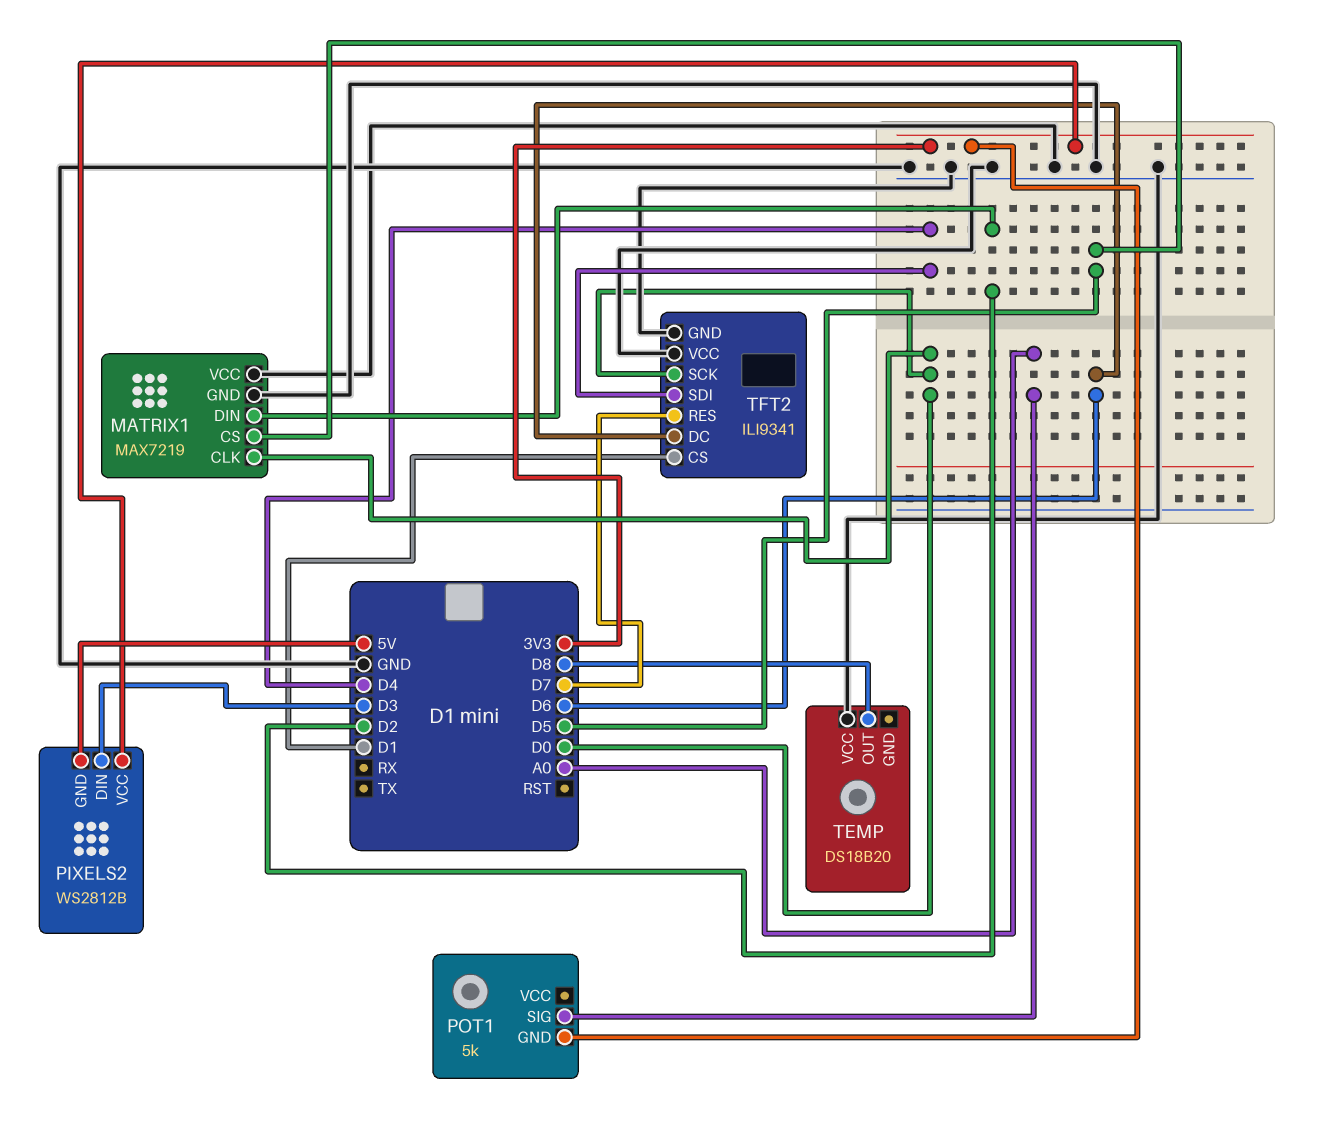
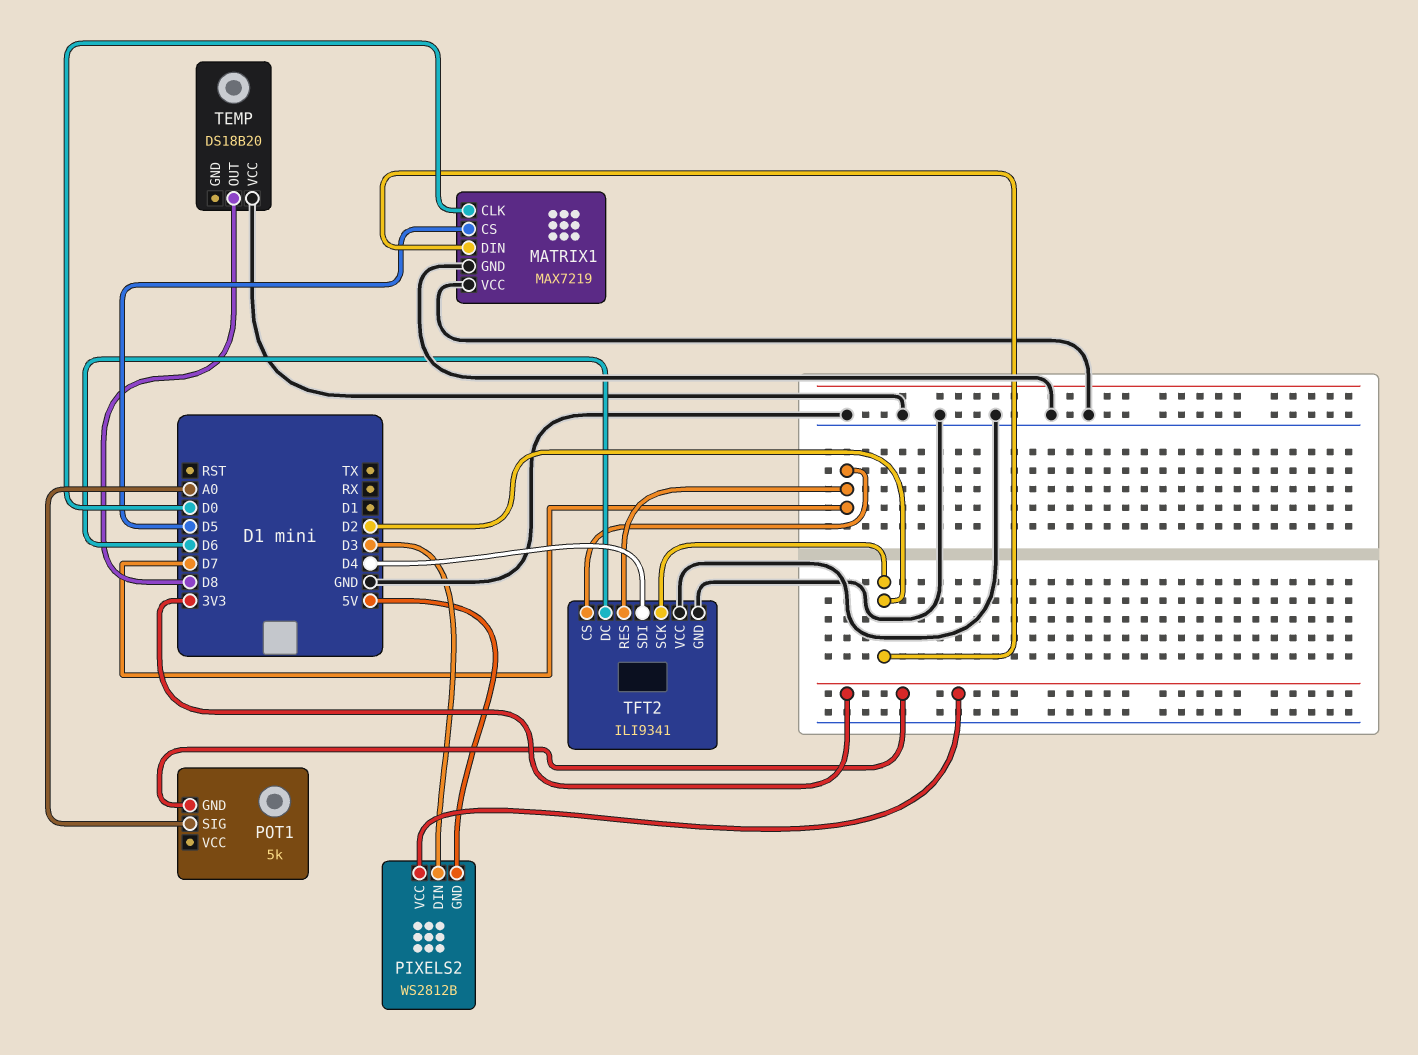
TFT2 pin CS: D1 -> D7
TFT2 pin SCK: D0 -> D2

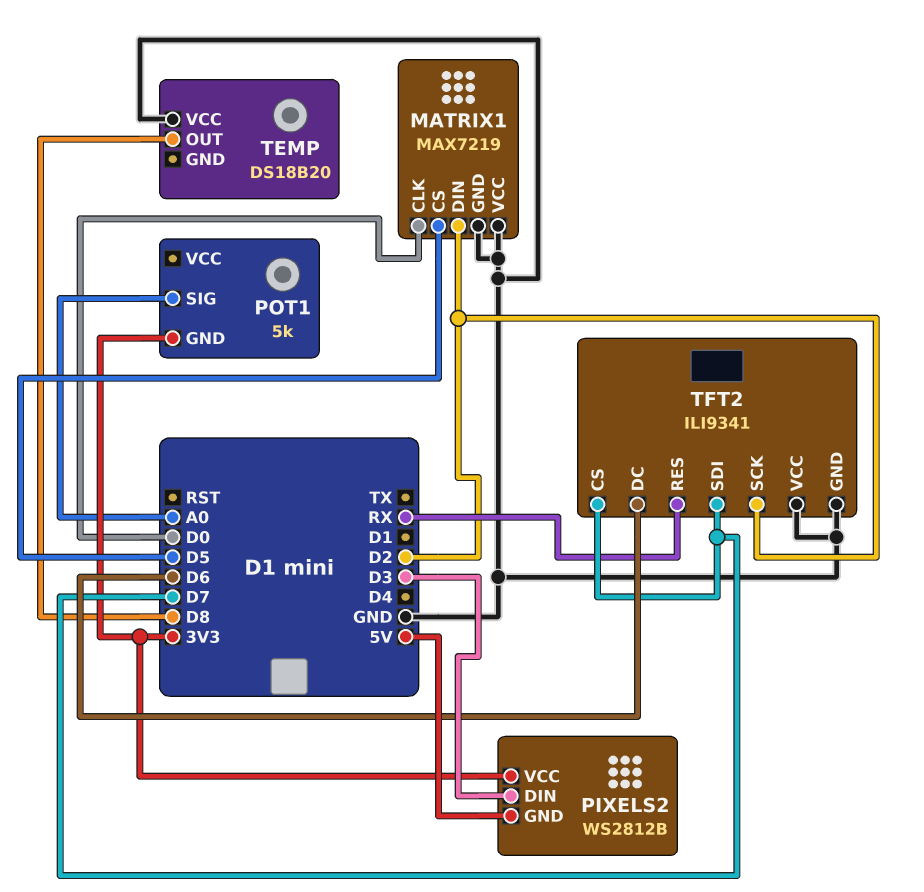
TFT2 pin RES: D7 -> RX
TFT2 pin SDI: D4 -> D7

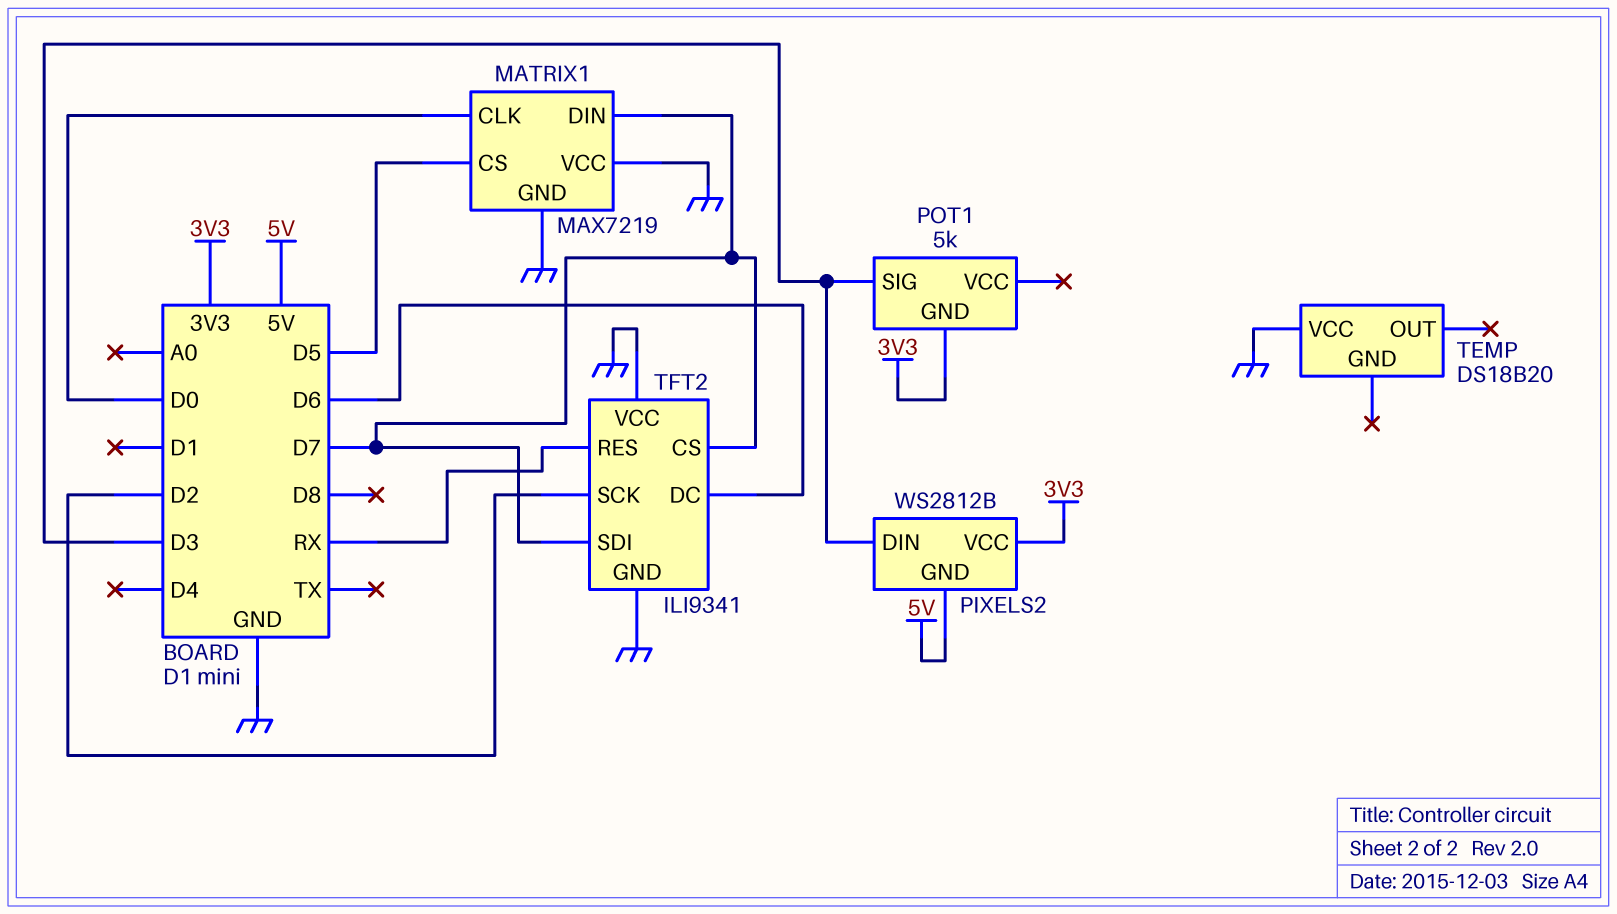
MATRIX1 pin DIN: D2 -> D7
POT1 pin SIG: A0 -> D3
TEMP pin OUT: D8 -> none

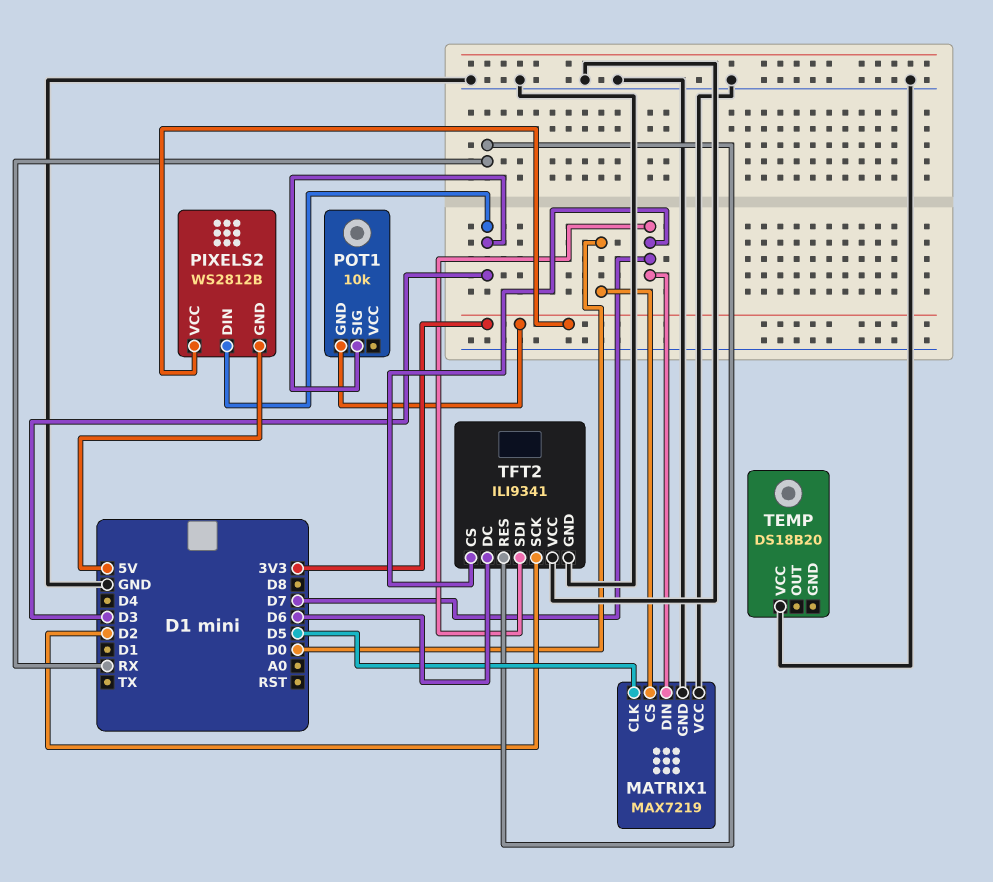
MATRIX1 pin CLK: D0 -> D5
MATRIX1 pin CS: D5 -> D0
POT1: 5k -> 10k

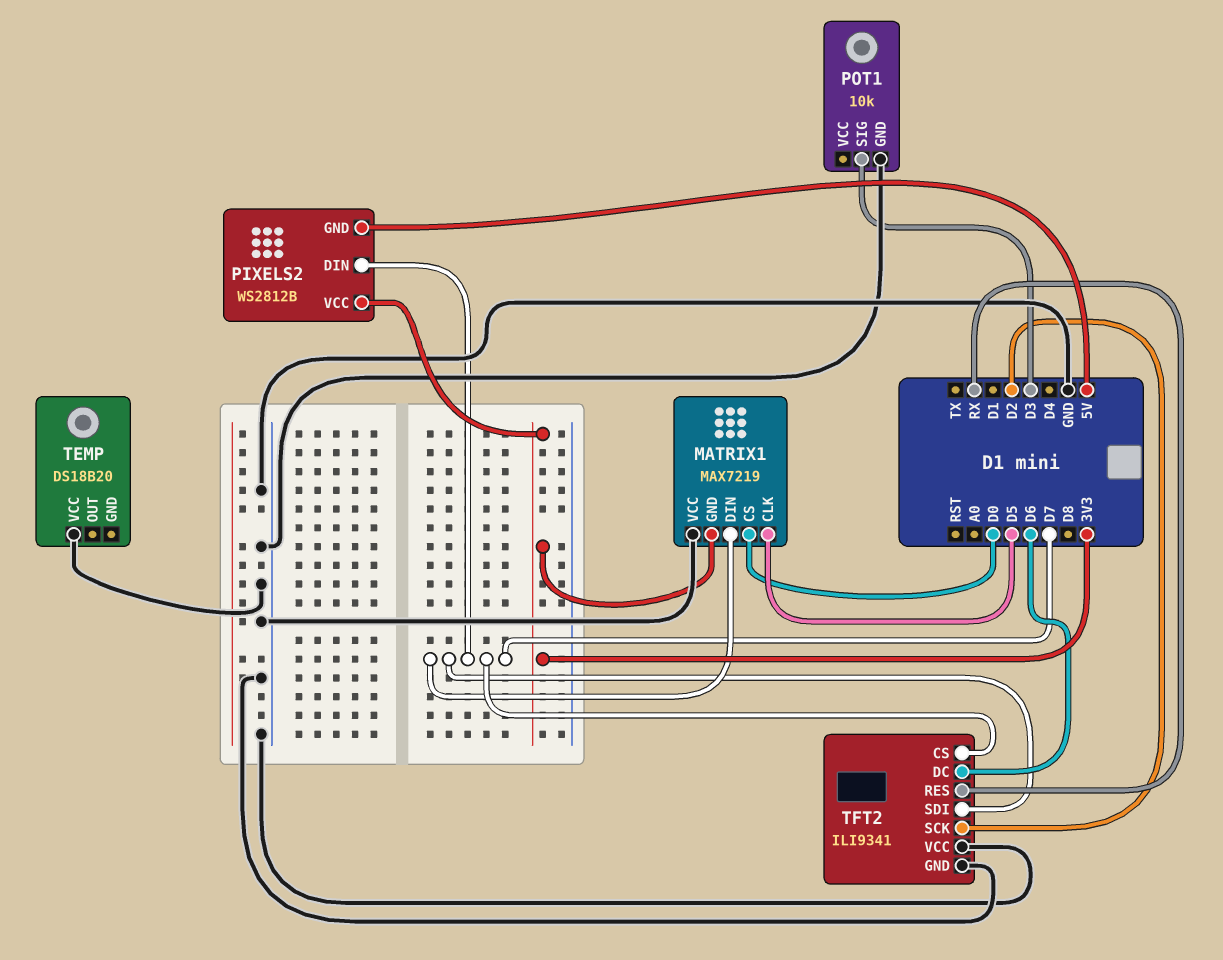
MATRIX1 pin GND: GND -> 3V3
PIXELS2 pin DIN: D3 -> D7
POT1 pin GND: 3V3 -> GND

